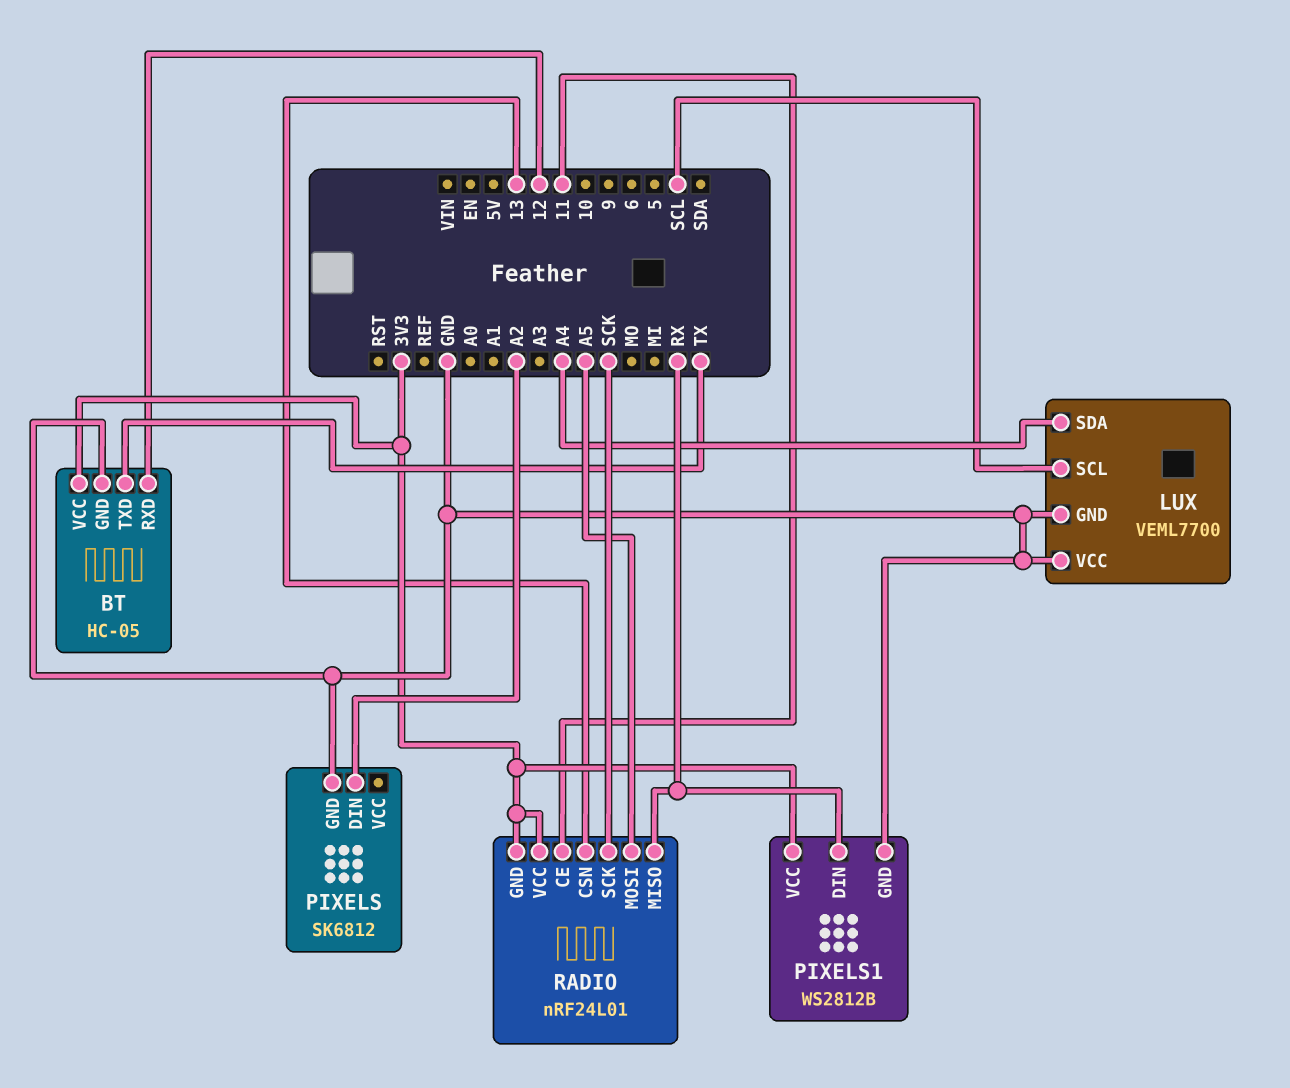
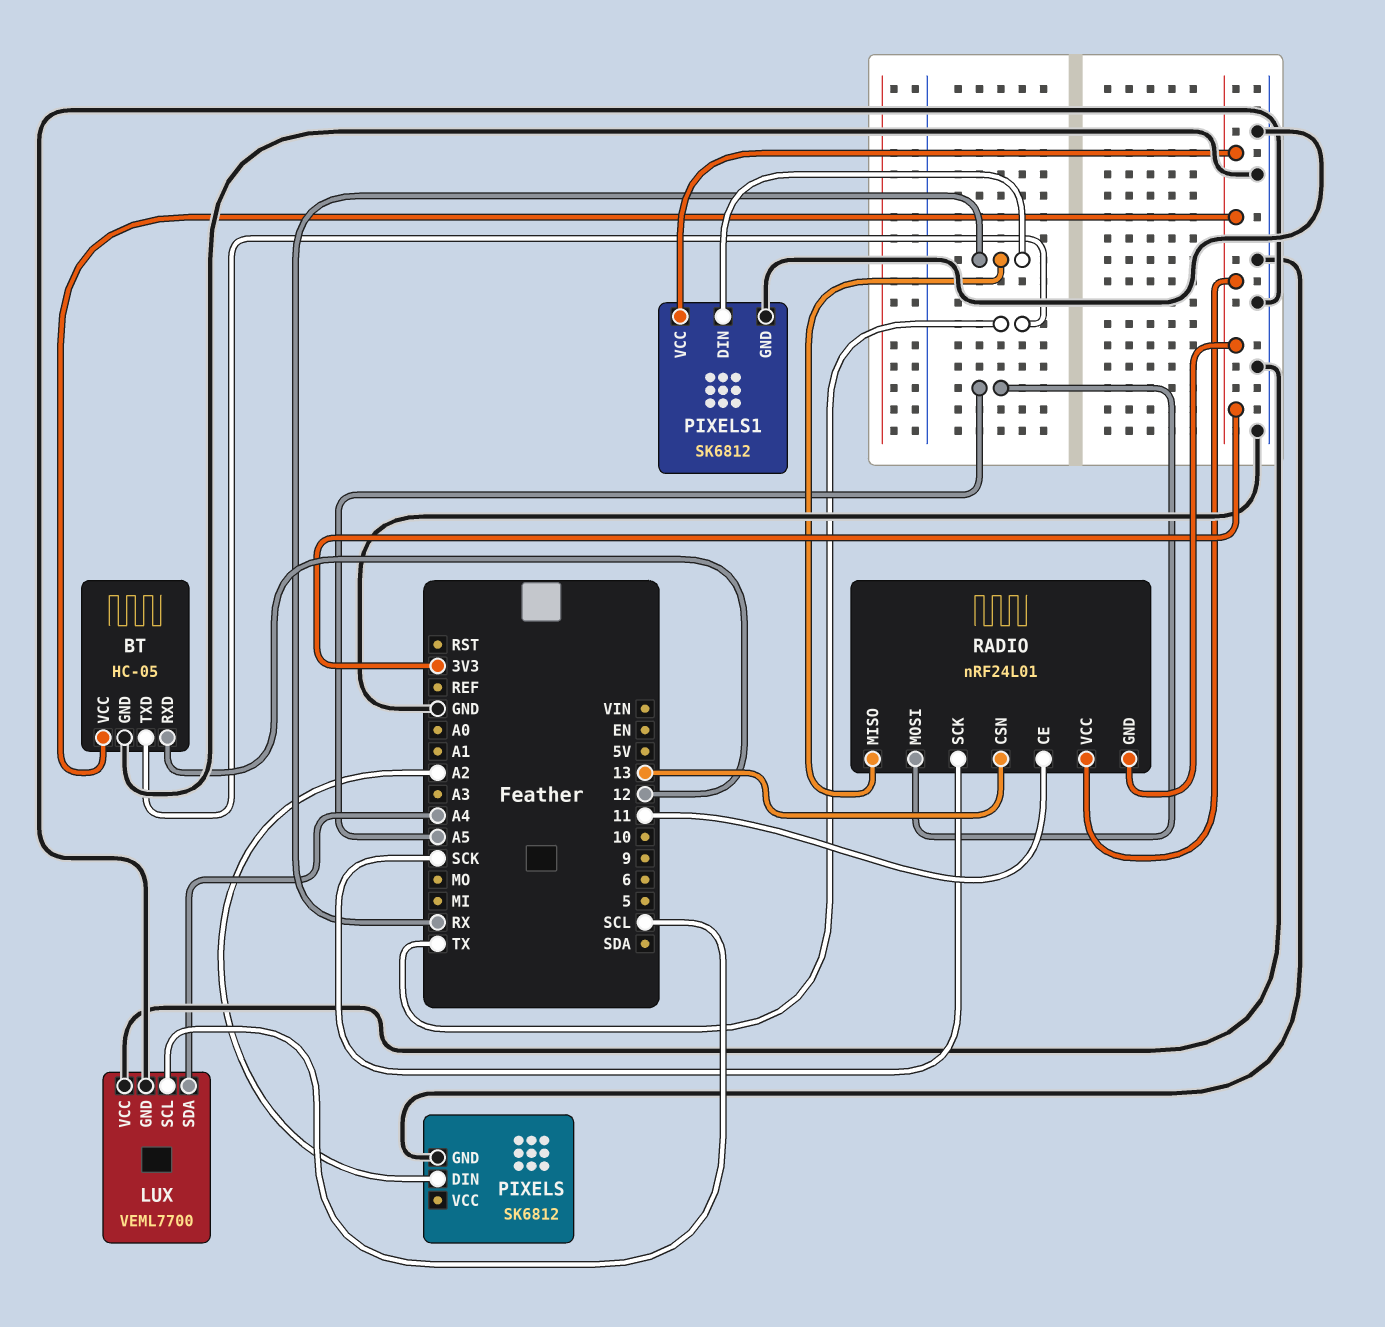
PIXELS1: WS2812B -> SK6812

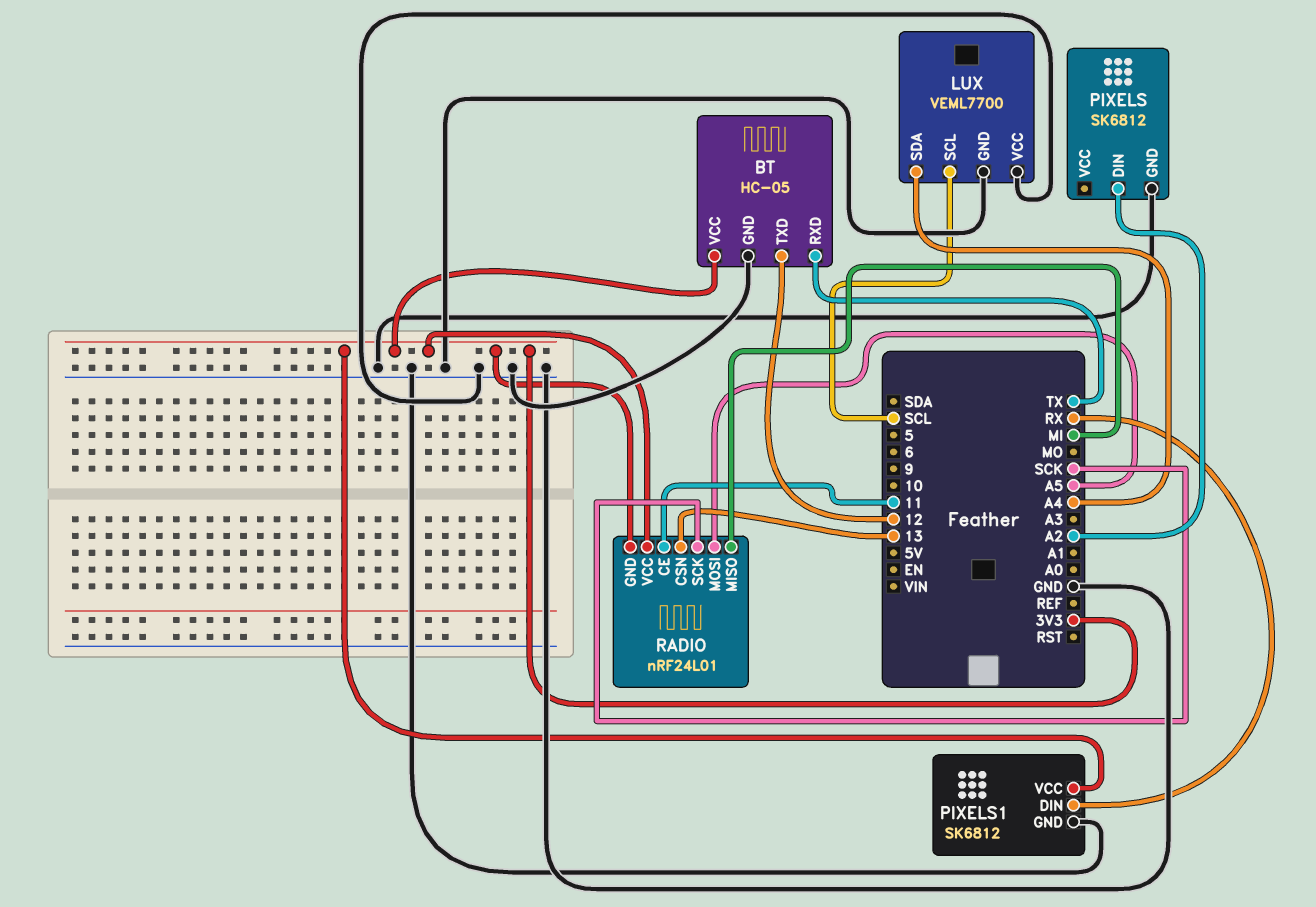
BT pin RXD: 12 -> TX
BT pin TXD: TX -> 12
RADIO pin MISO: RX -> MI

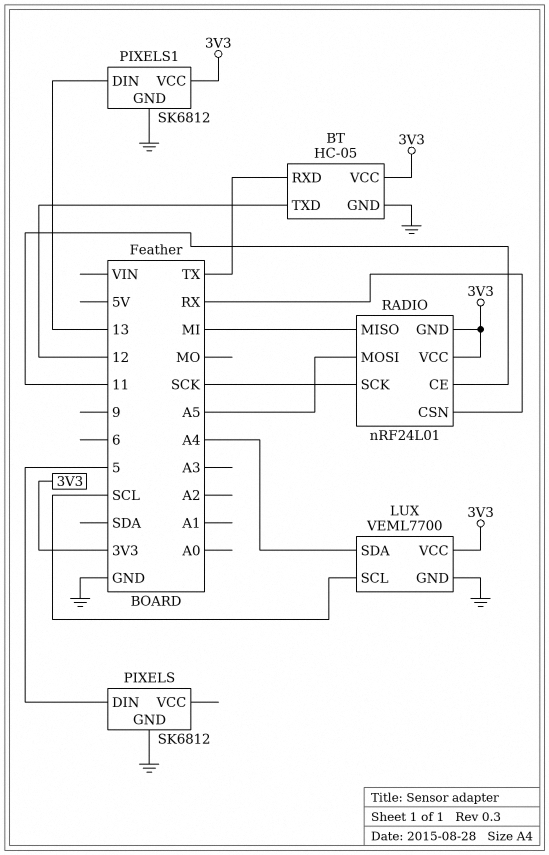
LUX pin VCC: GND -> 3V3
PIXELS pin DIN: A2 -> 5
PIXELS1 pin DIN: RX -> 13
RADIO pin CSN: 13 -> RX

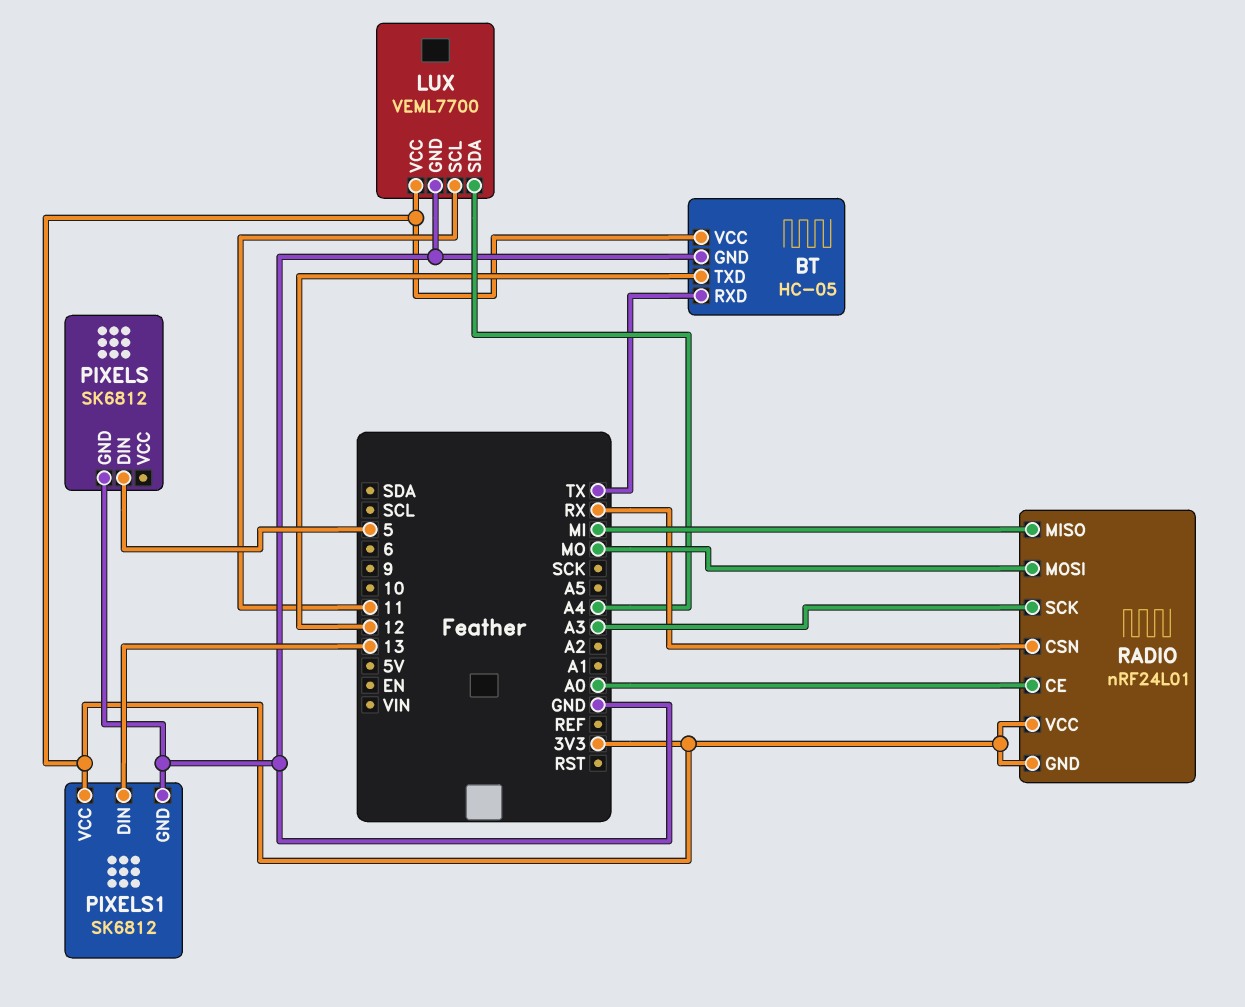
LUX pin SCL: SCL -> 11
RADIO pin CE: 11 -> A0
RADIO pin MOSI: A5 -> MO
RADIO pin SCK: SCK -> A3

